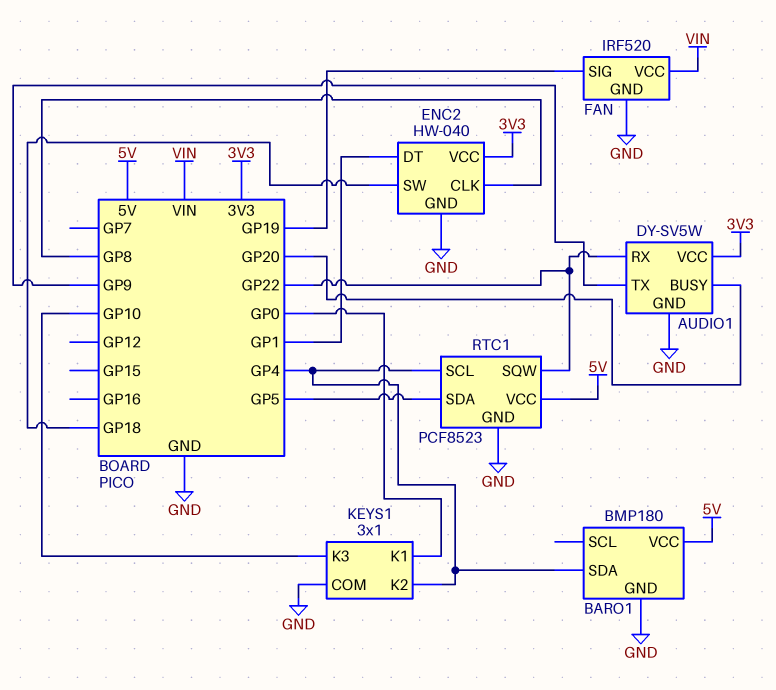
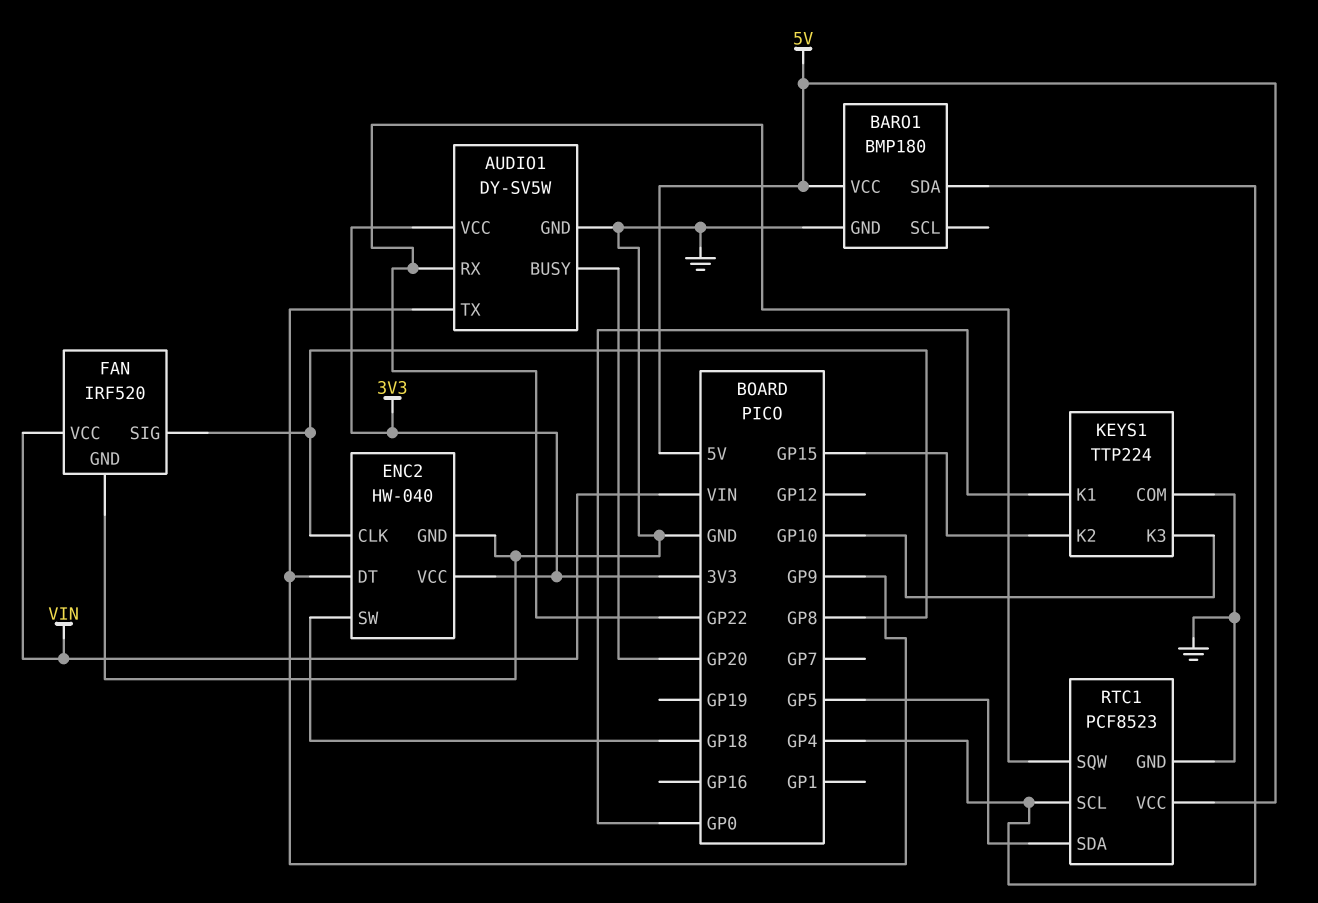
ENC2 pin DT: GP1 -> GP9
FAN pin SIG: GP19 -> GP8
KEYS1: 3x1 -> TTP224
KEYS1 pin K2: GP4 -> GP15

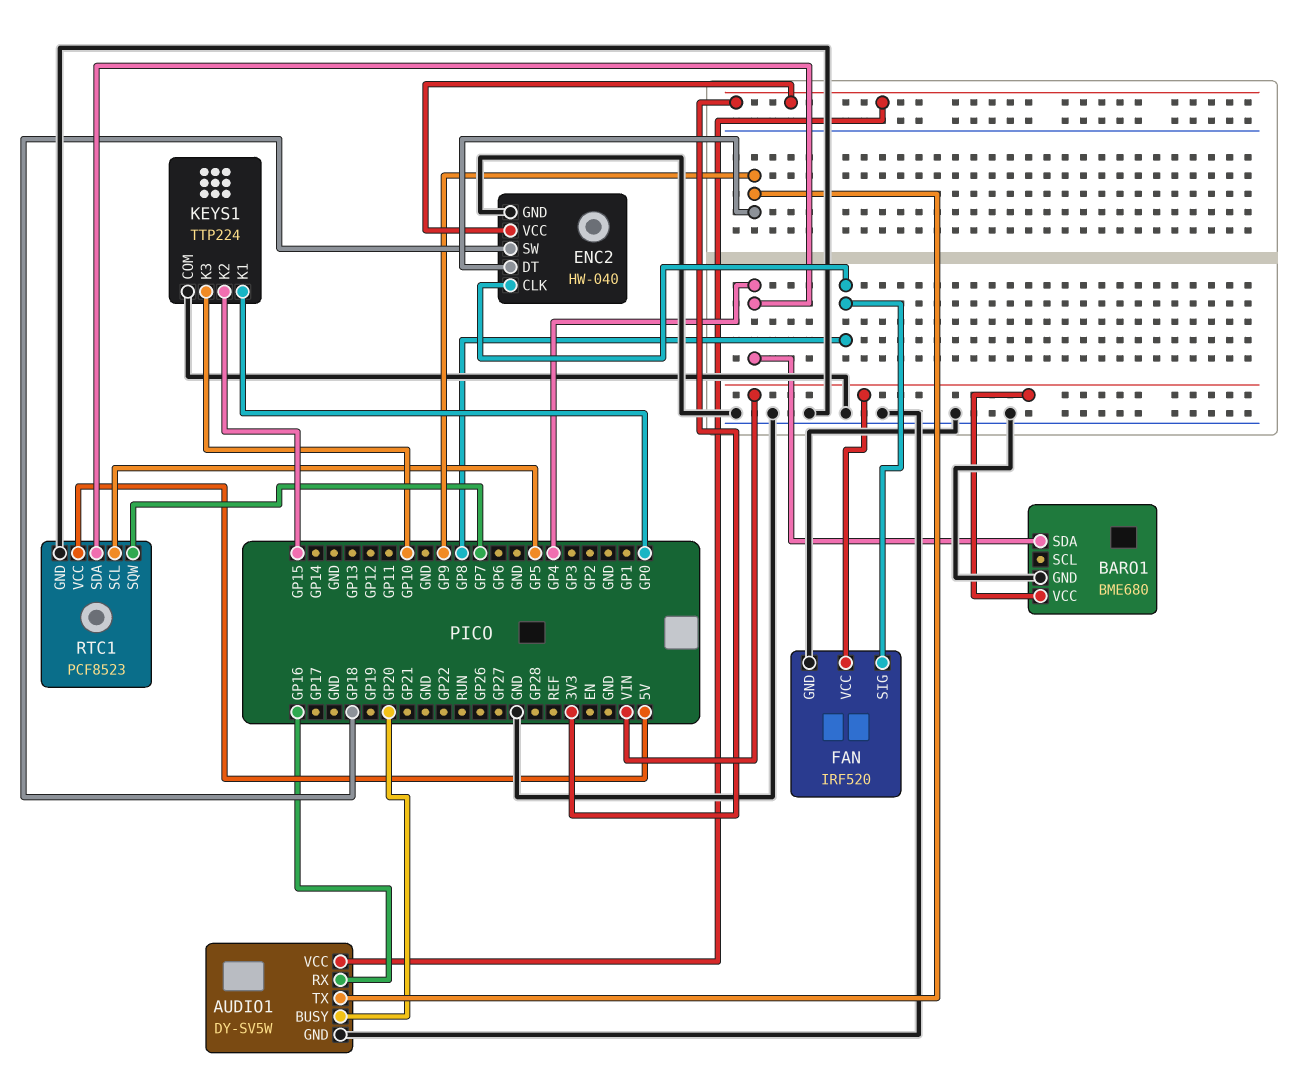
AUDIO1 pin RX: GP22 -> GP16
BARO1: BMP180 -> BME680
BARO1 pin VCC: 5V -> VIN
RTC1 pin SCL: GP4 -> GP5
RTC1 pin SDA: GP5 -> GP4
RTC1 pin SQW: GP22 -> GP7

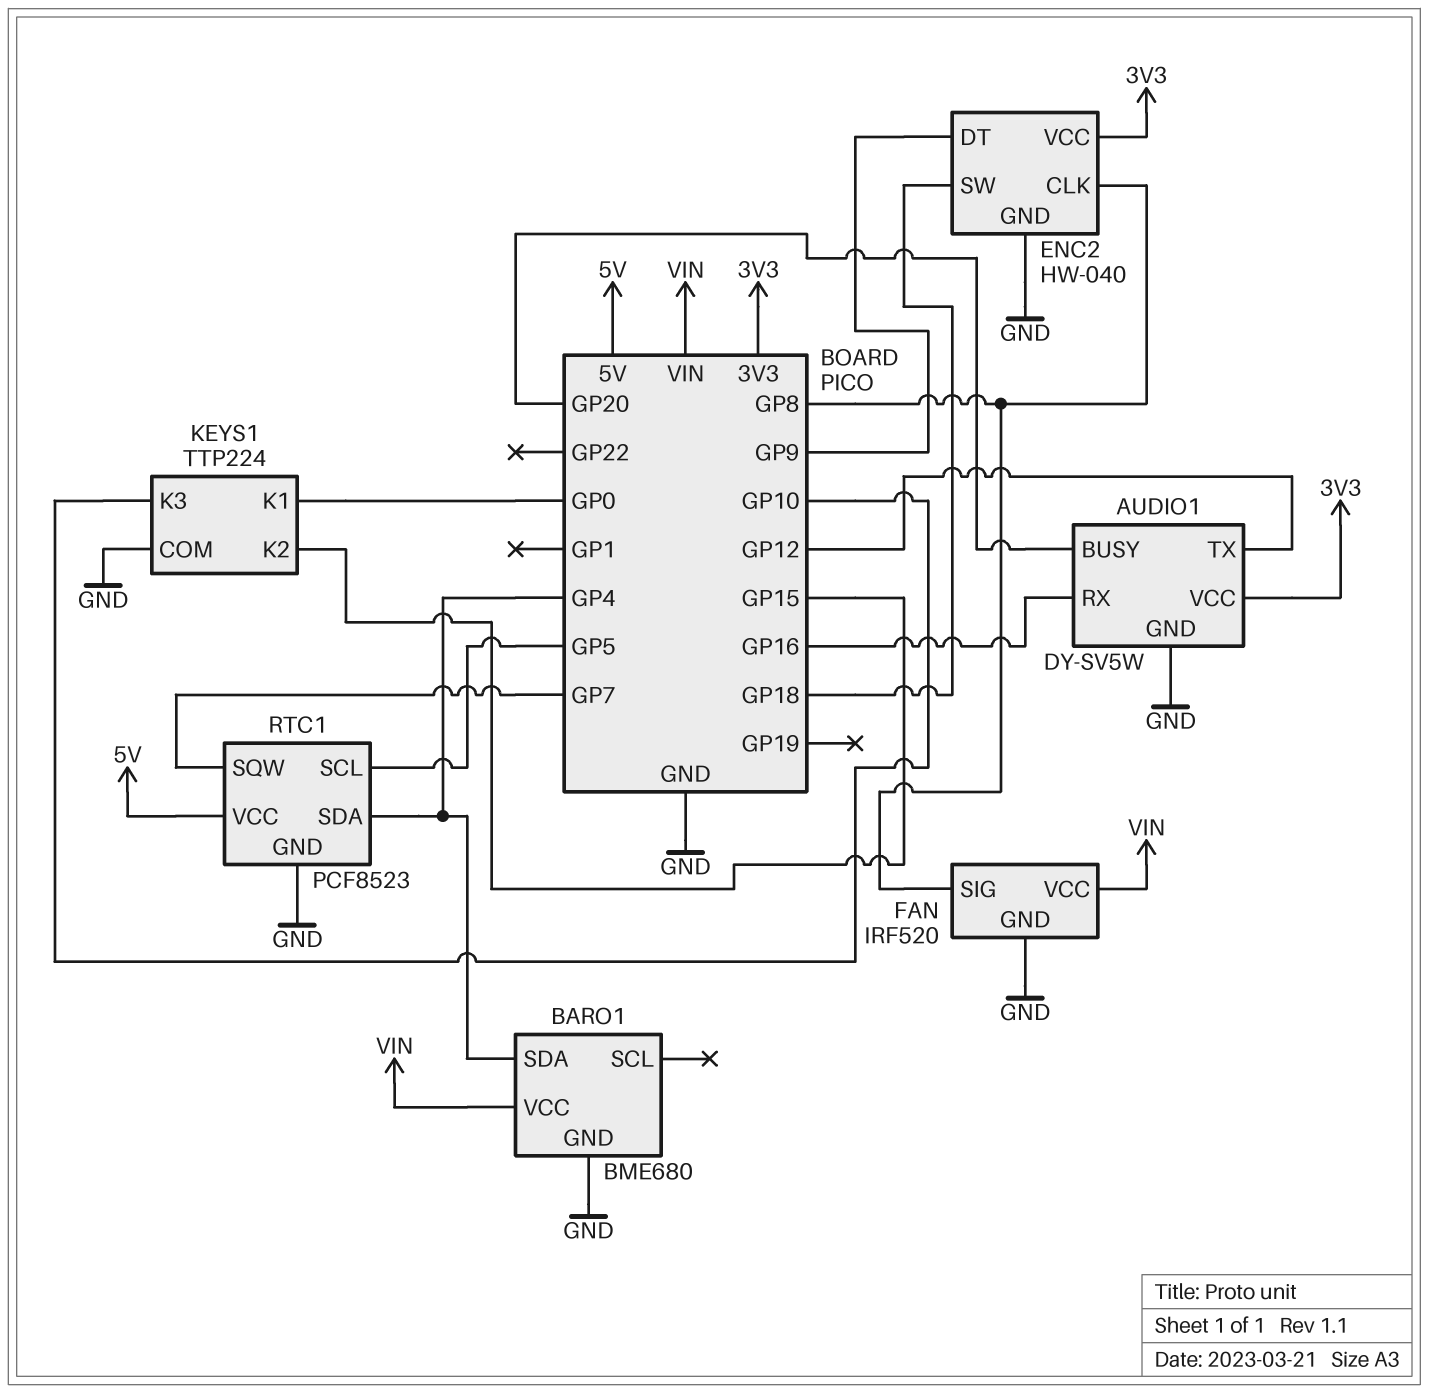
AUDIO1 pin TX: GP9 -> GP12

